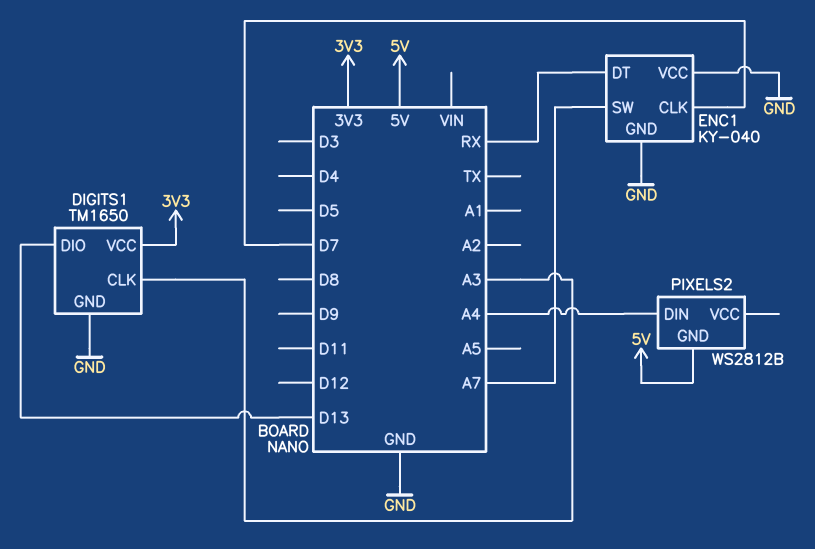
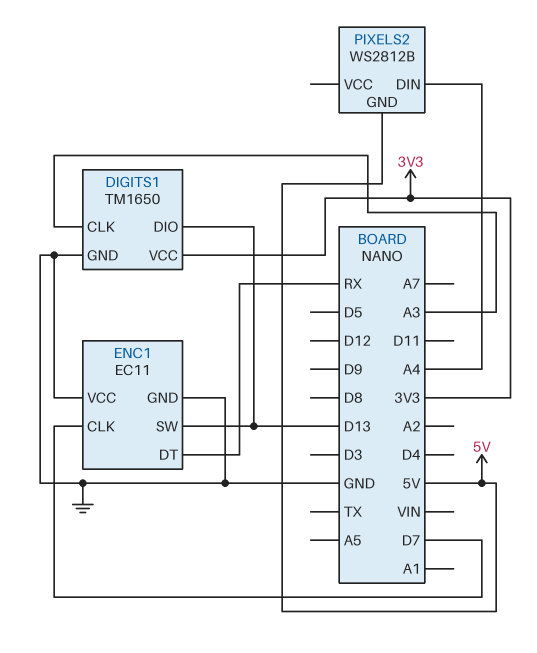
ENC1: KY-040 -> EC11
ENC1 pin SW: A7 -> D13

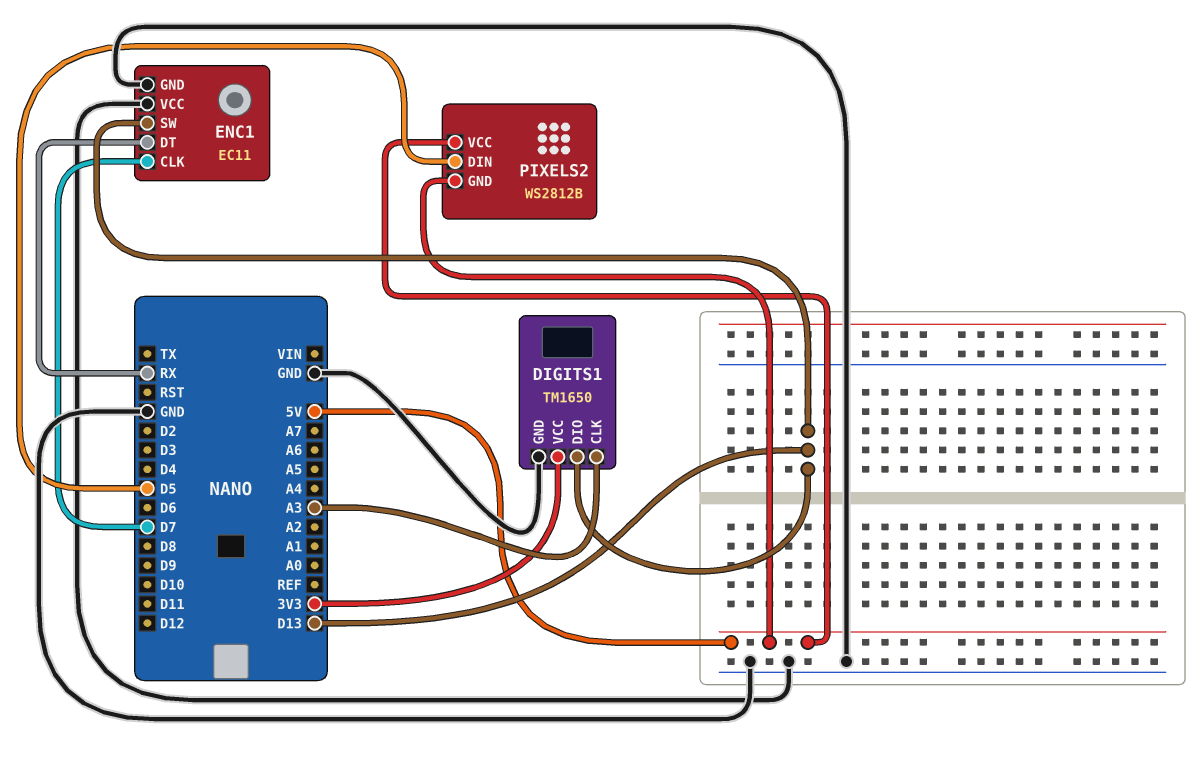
PIXELS2 pin DIN: A4 -> D5
PIXELS2 pin VCC: none -> 5V

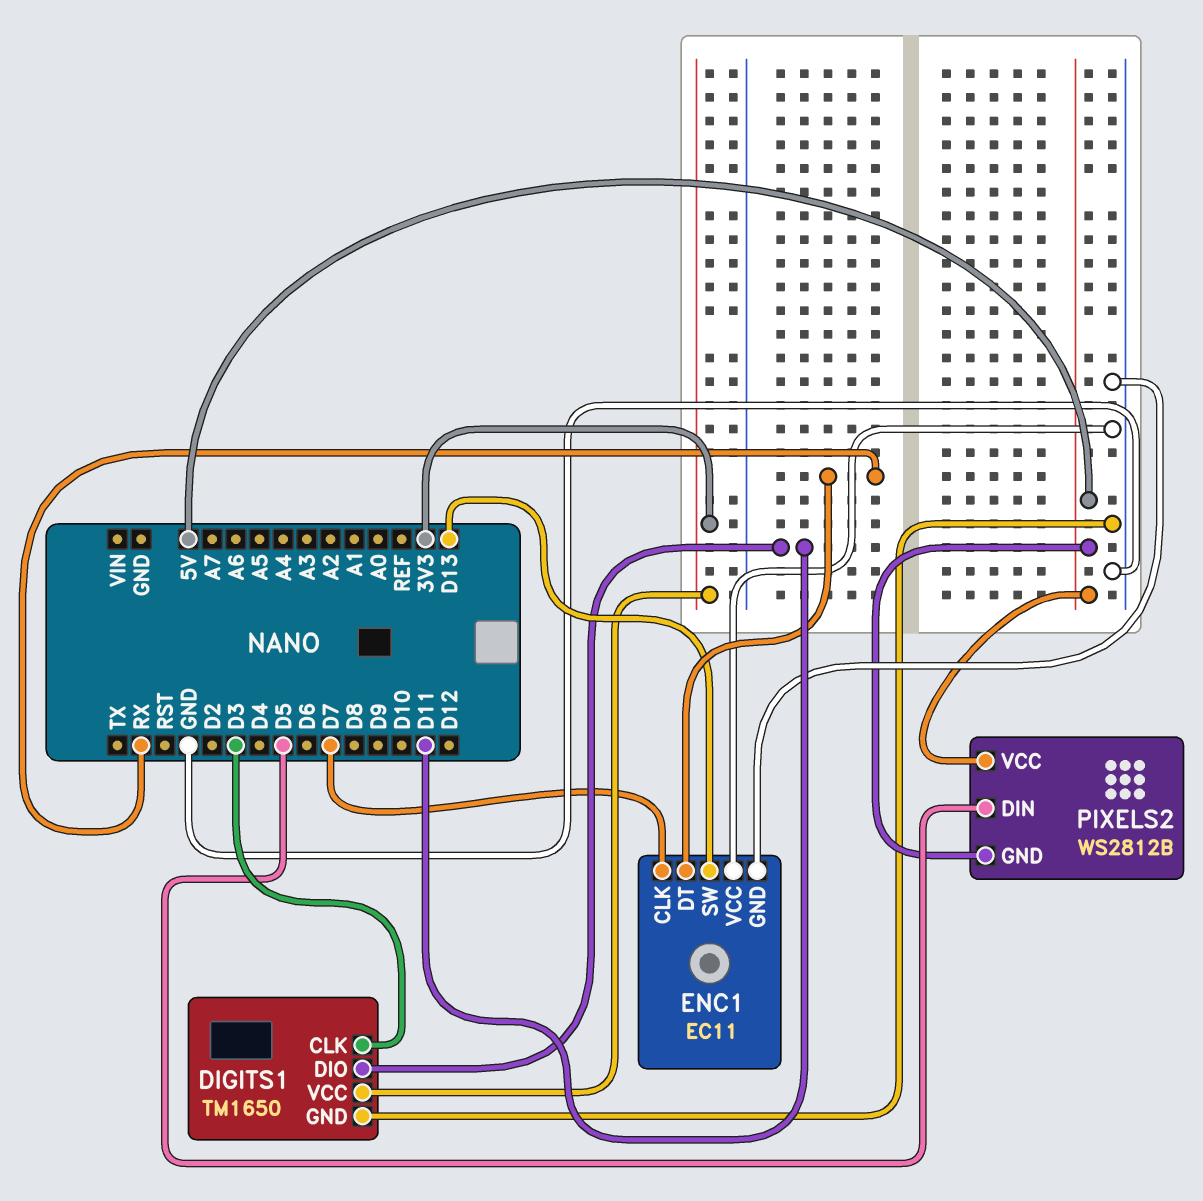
DIGITS1 pin CLK: A3 -> D3
DIGITS1 pin DIO: D13 -> D11

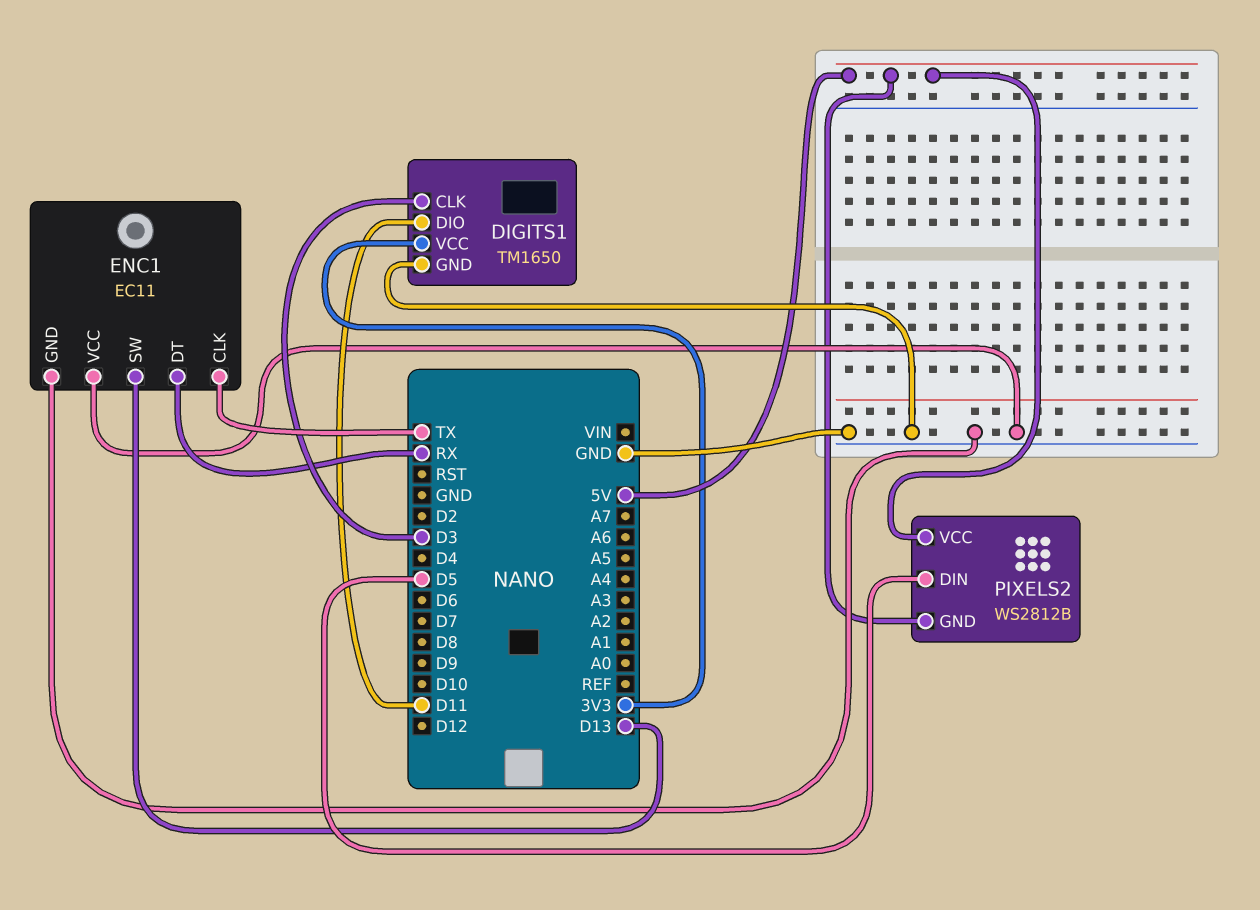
ENC1 pin CLK: D7 -> TX

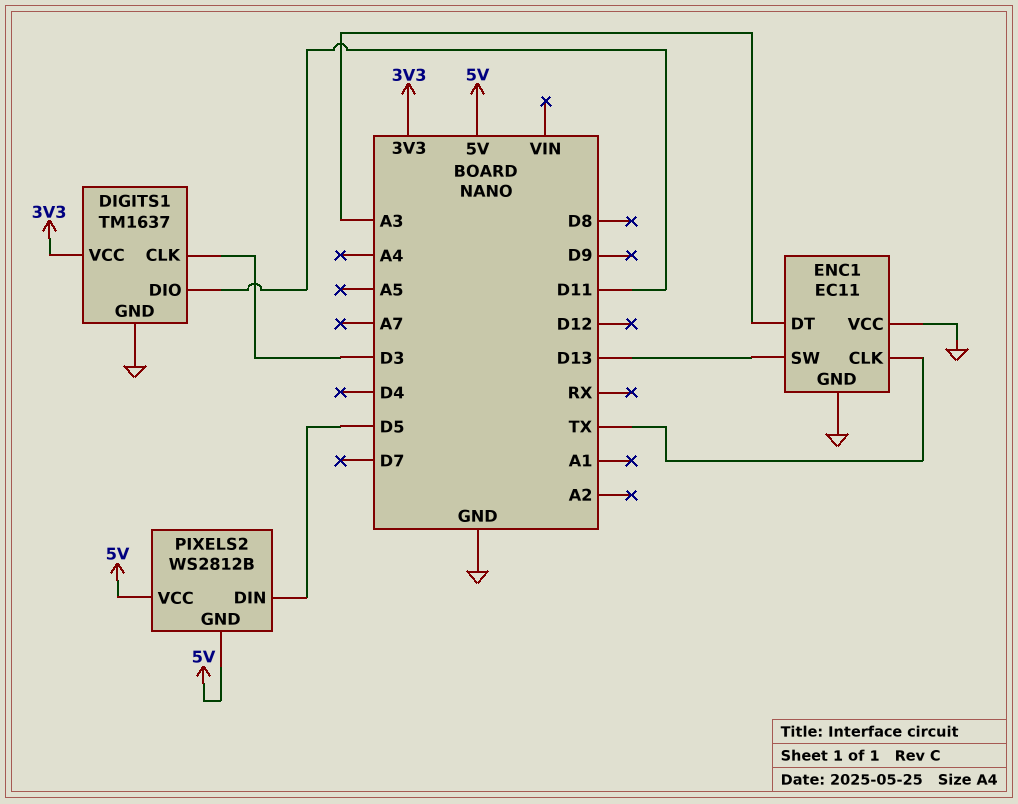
DIGITS1: TM1650 -> TM1637
ENC1 pin DT: RX -> A3

